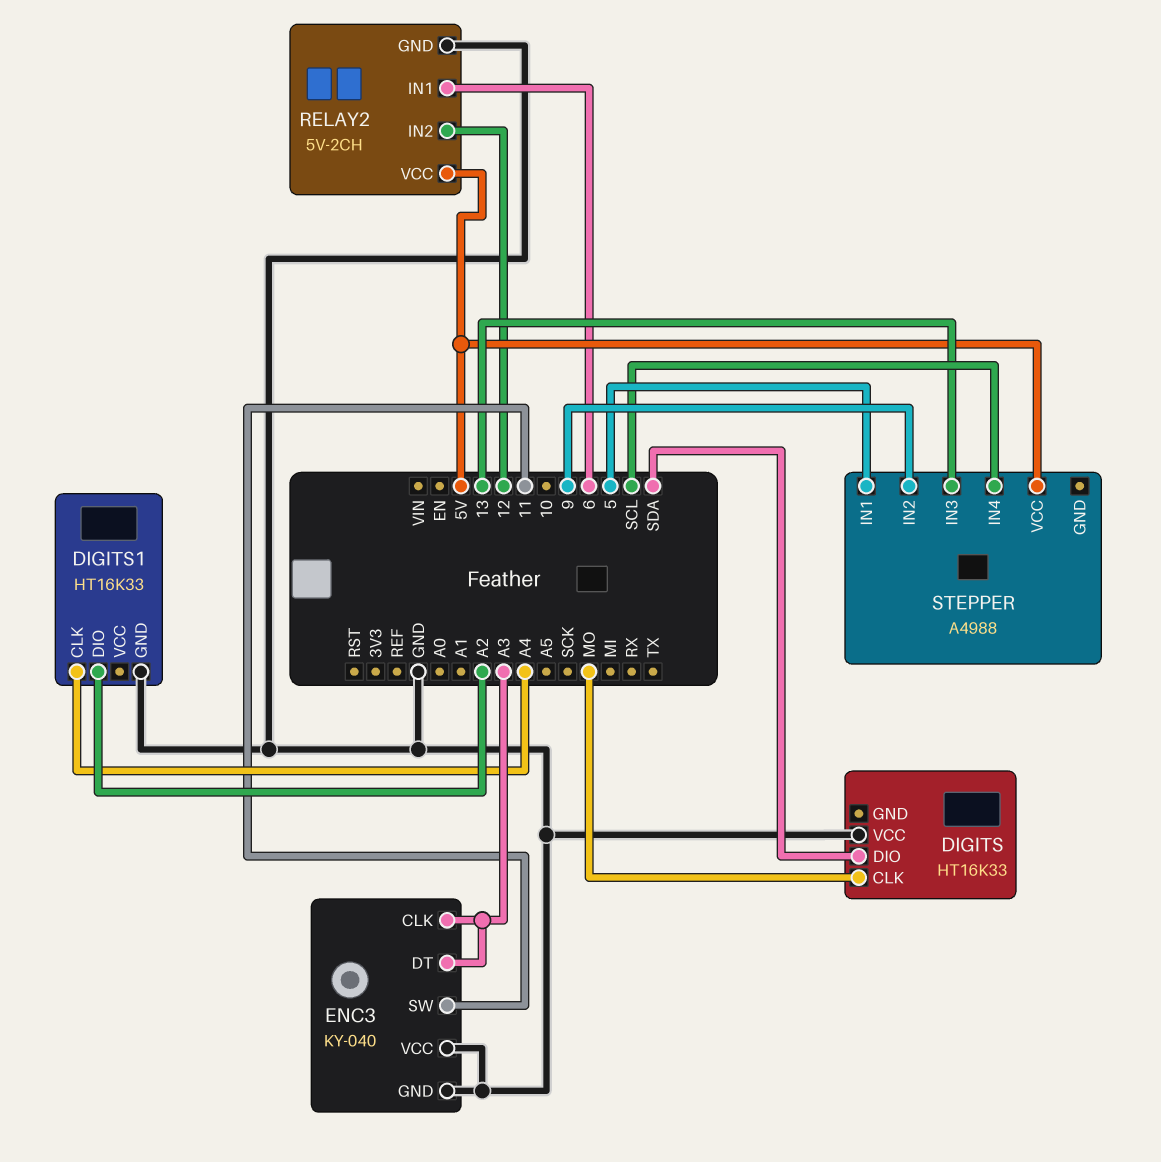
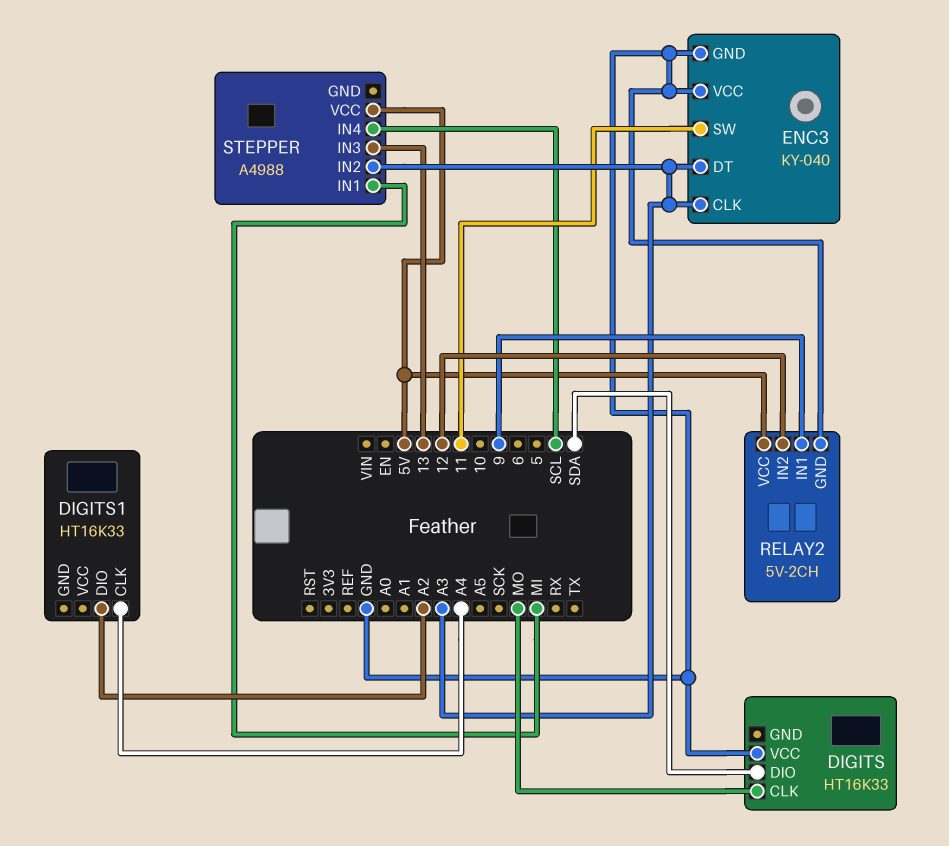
DIGITS1 pin GND: GND -> none
RELAY2 pin IN1: 6 -> 9
STEPPER pin IN1: 5 -> MI
STEPPER pin IN2: 9 -> A3

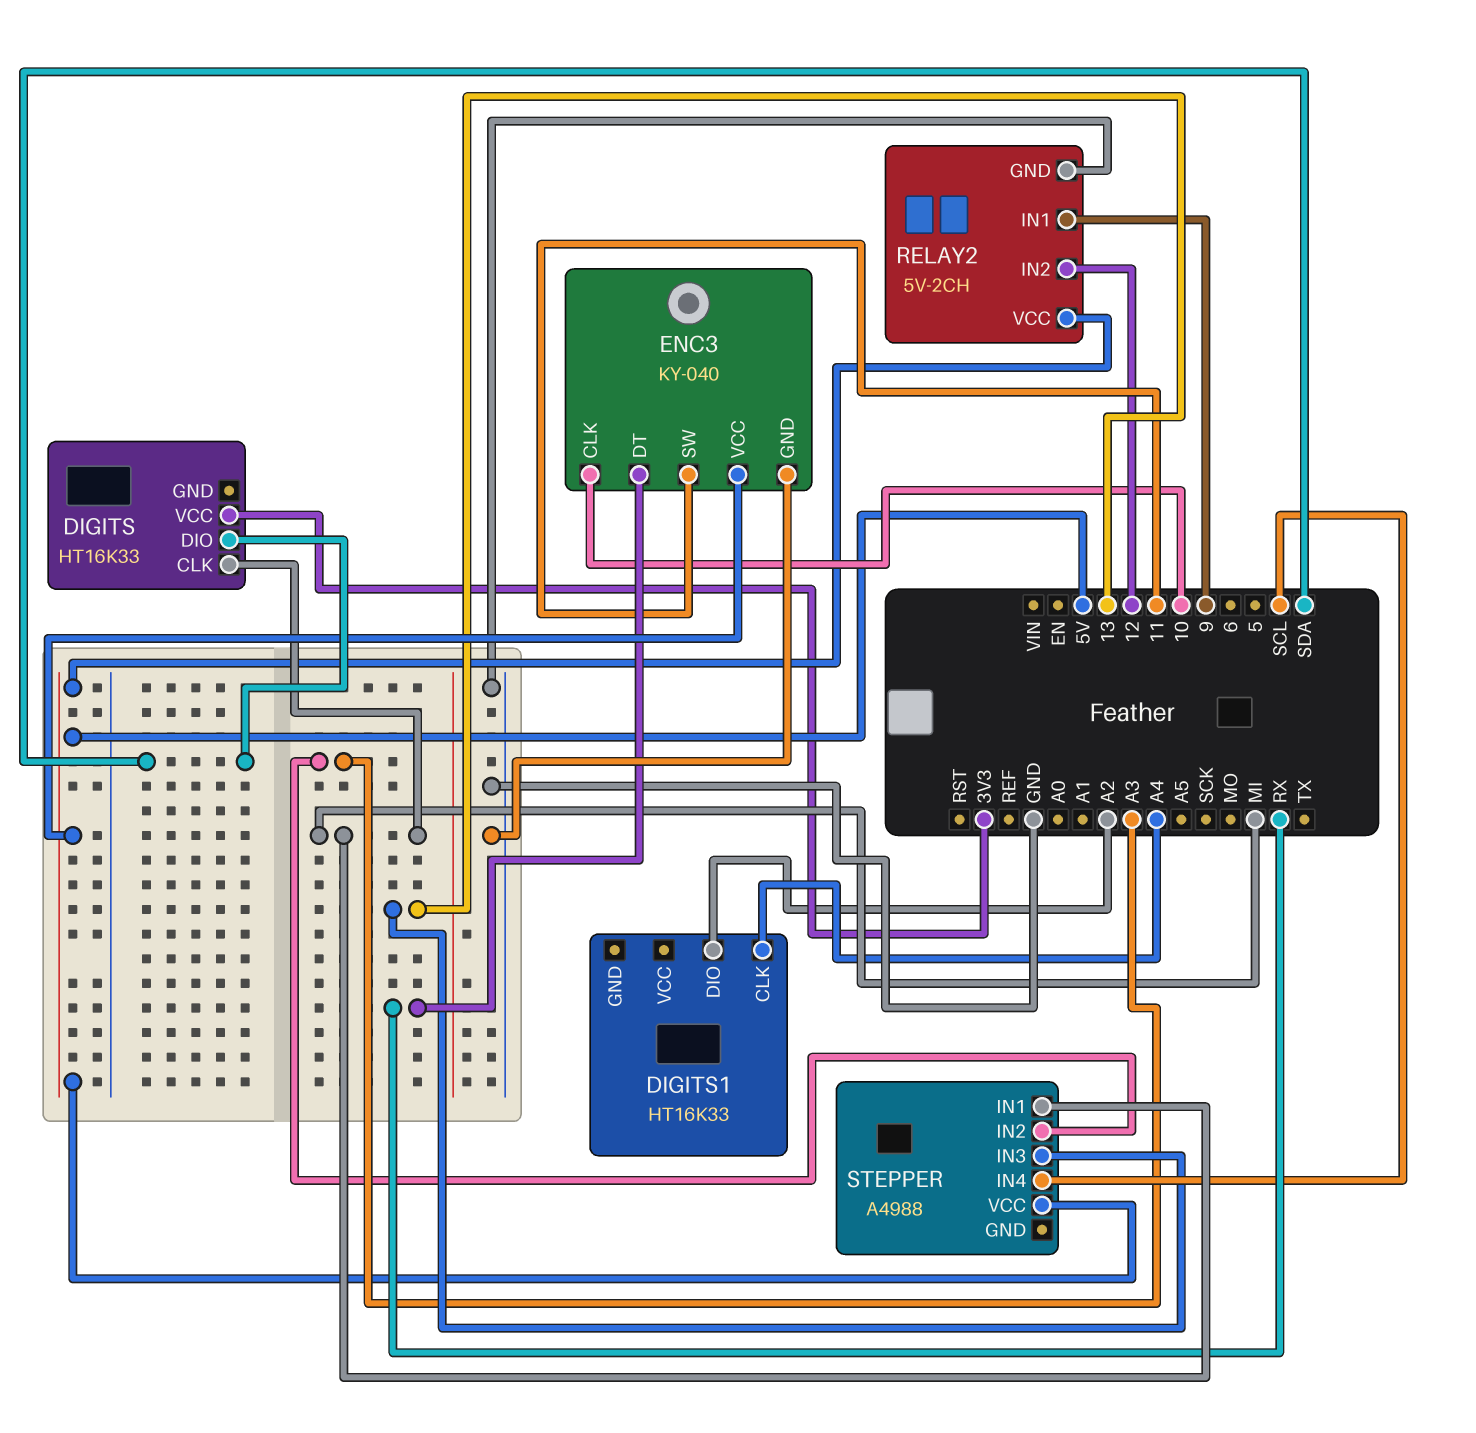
DIGITS pin CLK: MO -> MI
DIGITS pin VCC: GND -> 3V3
ENC3 pin CLK: A3 -> 10
ENC3 pin DT: A3 -> RX
ENC3 pin VCC: GND -> 5V

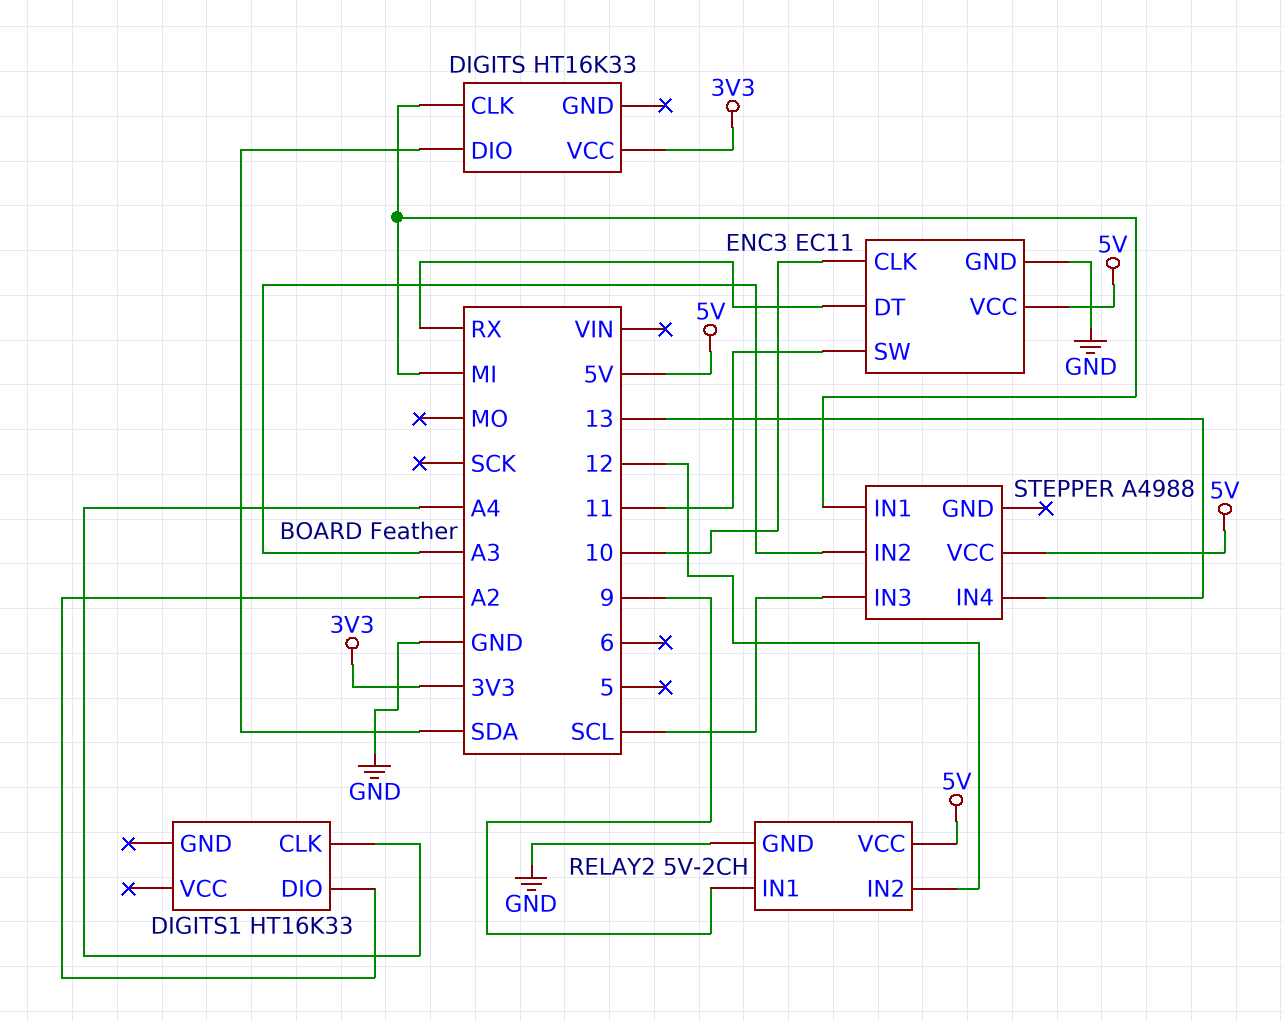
ENC3: KY-040 -> EC11
STEPPER pin IN3: 13 -> SCL
STEPPER pin IN4: SCL -> 13

